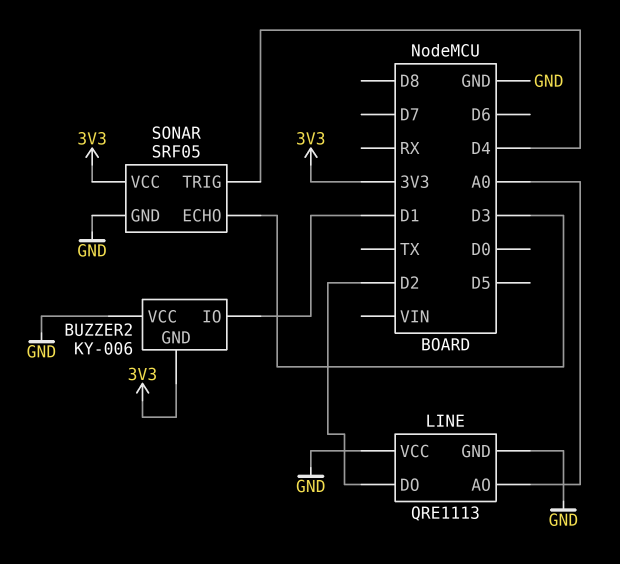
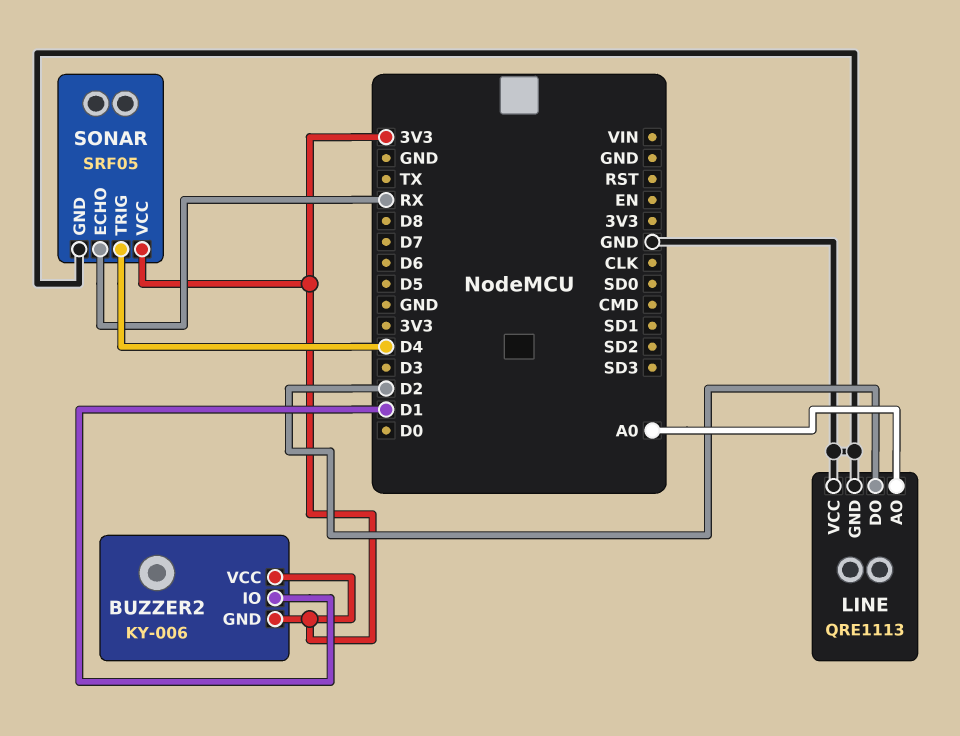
BUZZER2 pin VCC: GND -> 3V3
SONAR pin ECHO: D3 -> RX

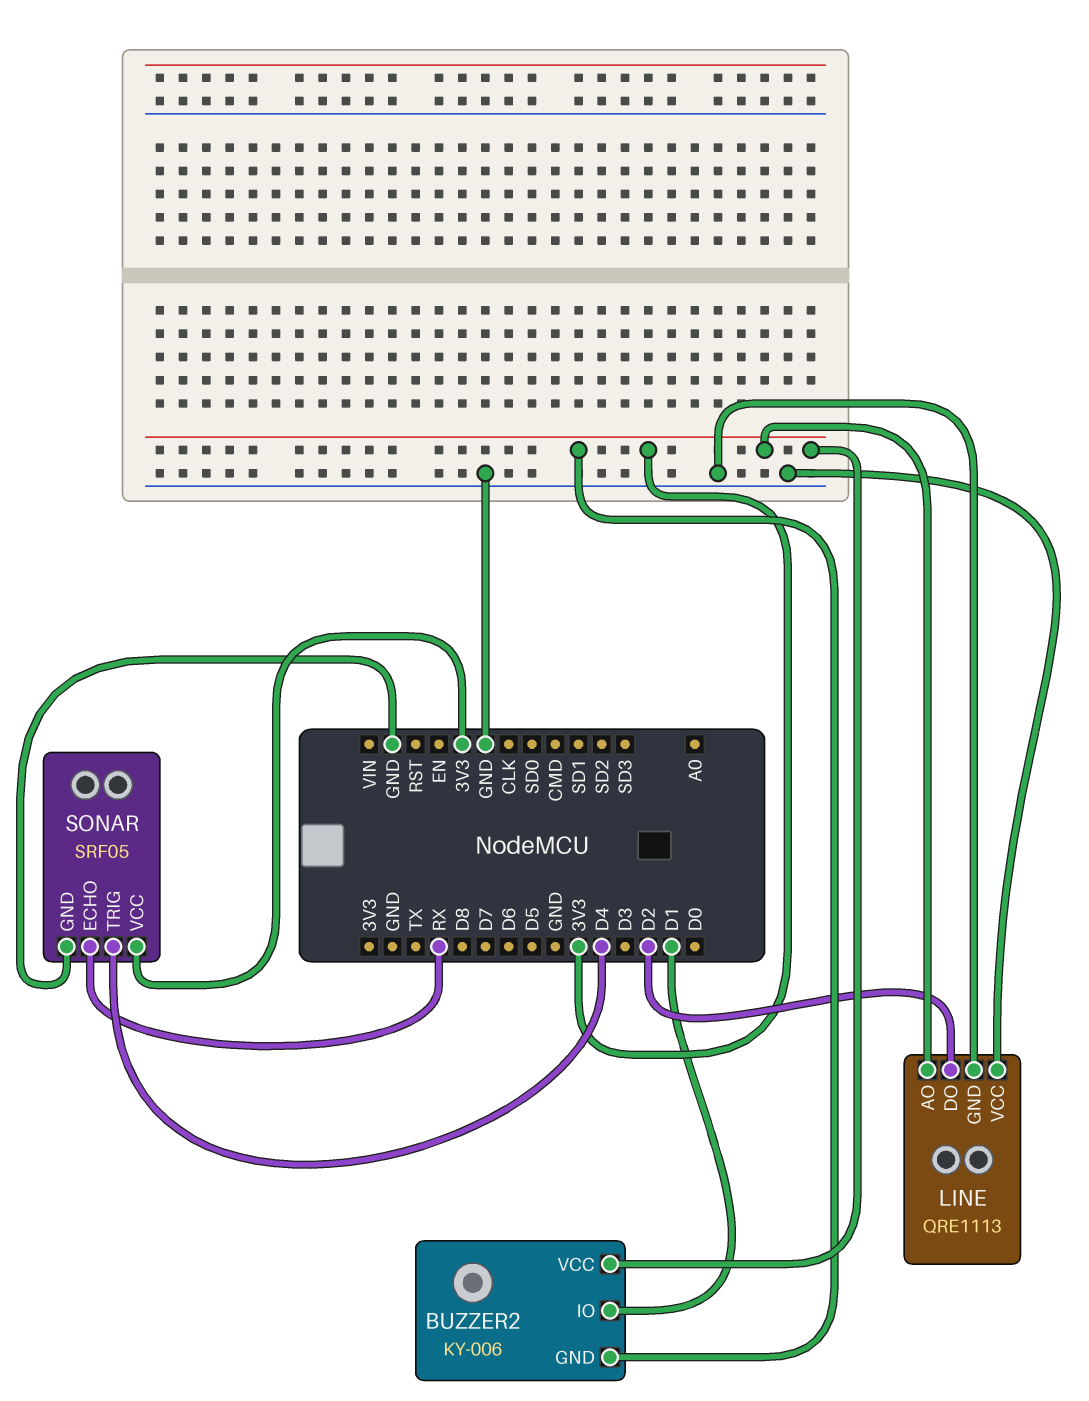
LINE pin AO: A0 -> 3V3

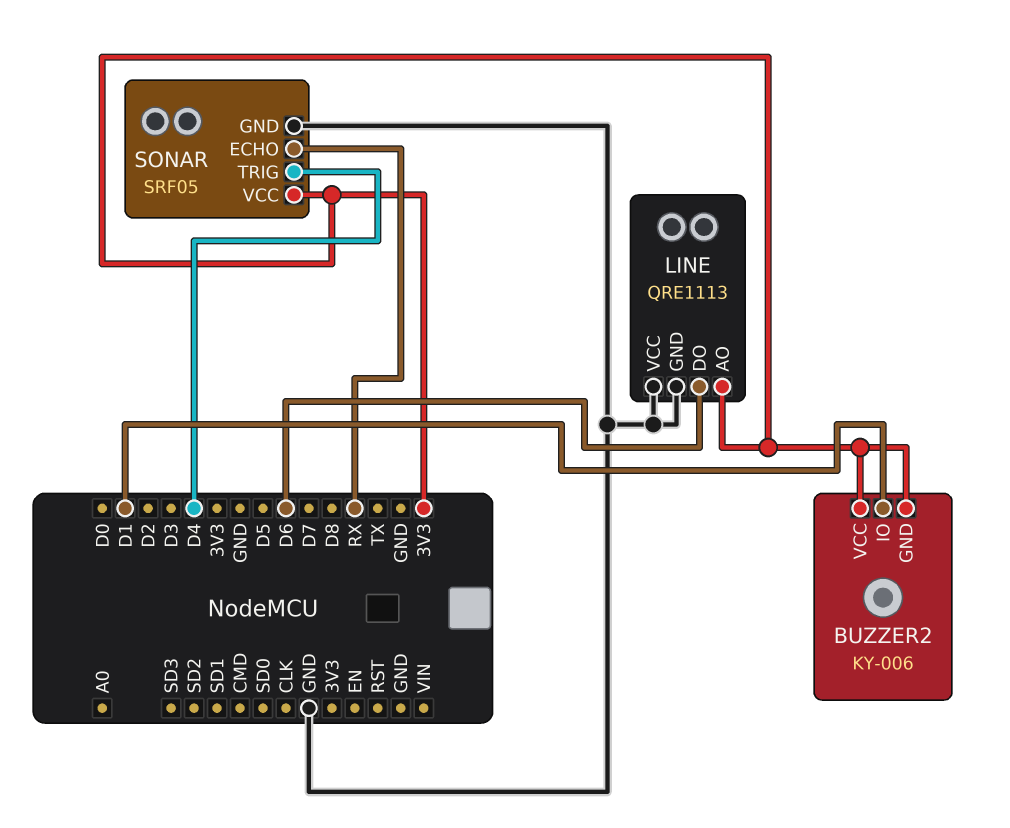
LINE pin DO: D2 -> D6

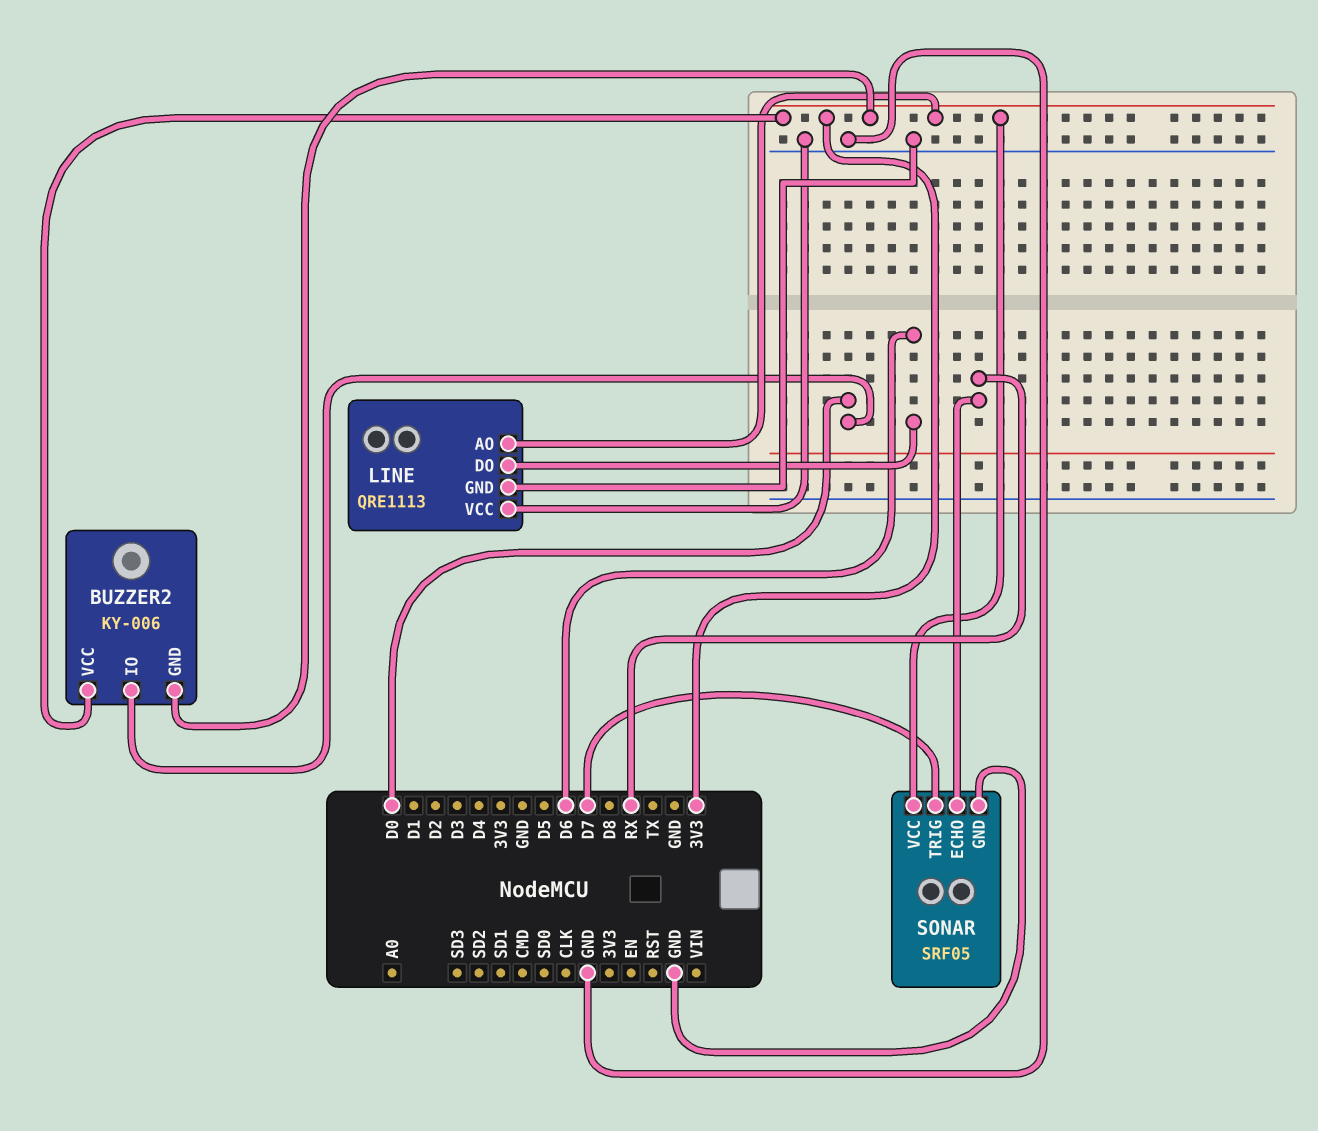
BUZZER2 pin IO: D1 -> D0
SONAR pin TRIG: D4 -> D7

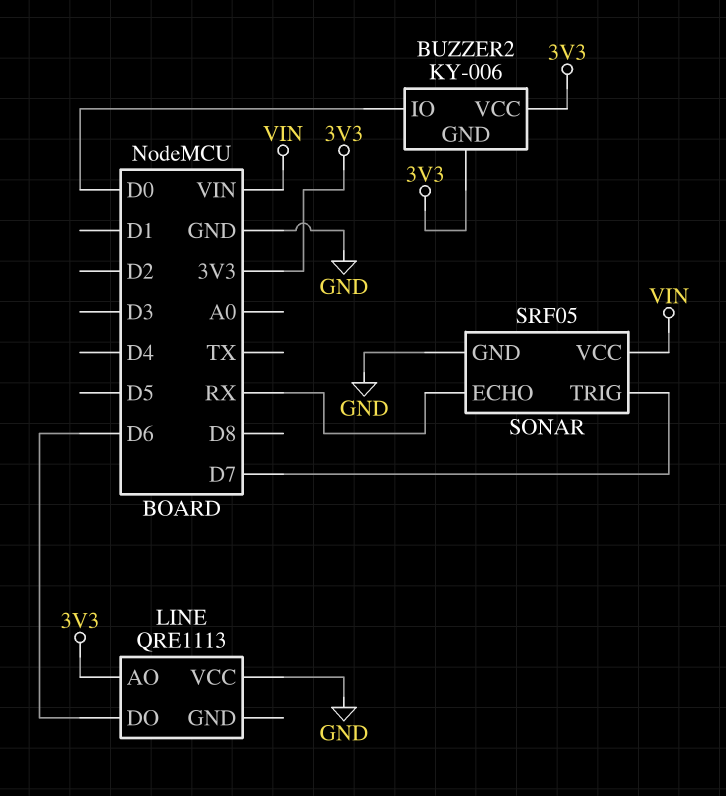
LINE pin GND: GND -> none
SONAR pin VCC: 3V3 -> VIN

